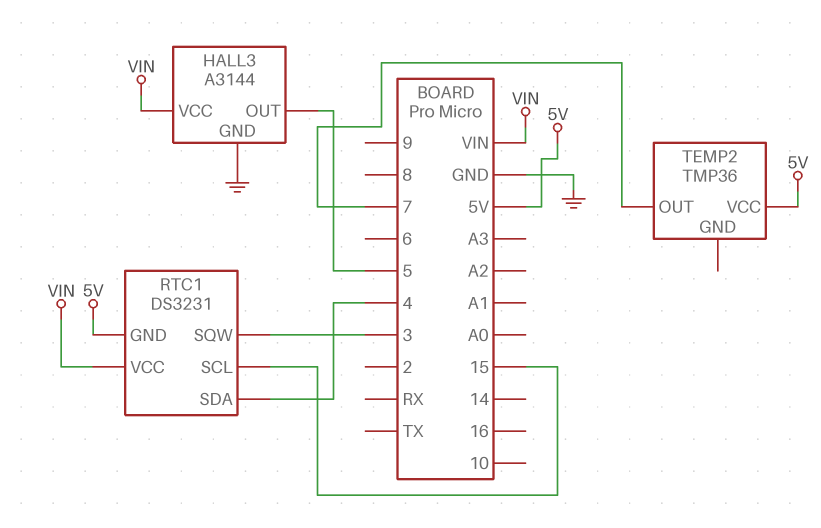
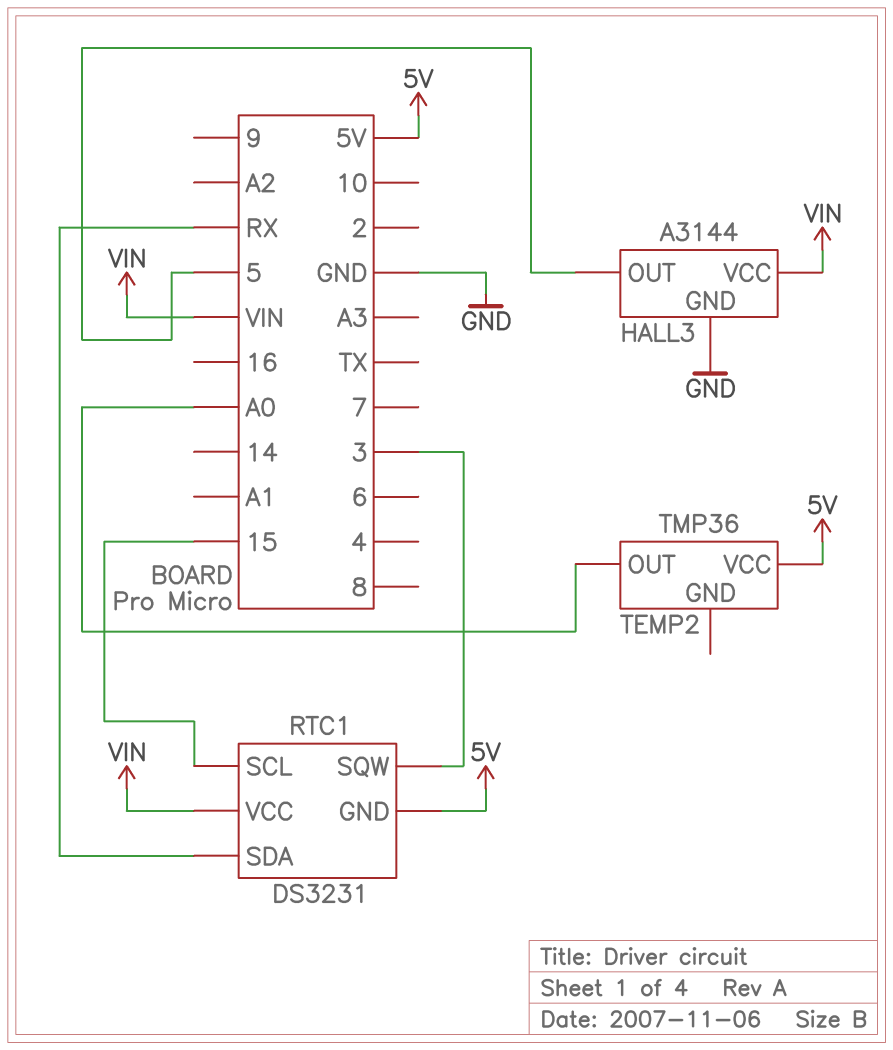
RTC1 pin SDA: 4 -> RX
TEMP2 pin OUT: 7 -> A0

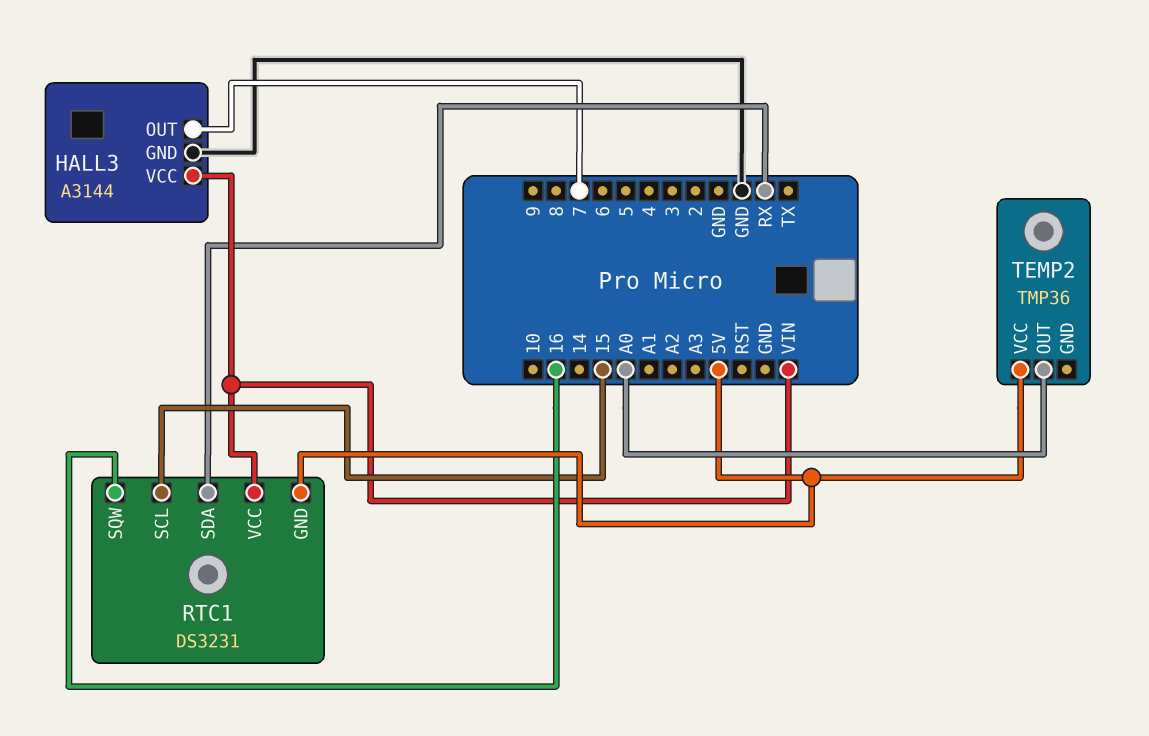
HALL3 pin OUT: 5 -> 7
RTC1 pin SQW: 3 -> 16

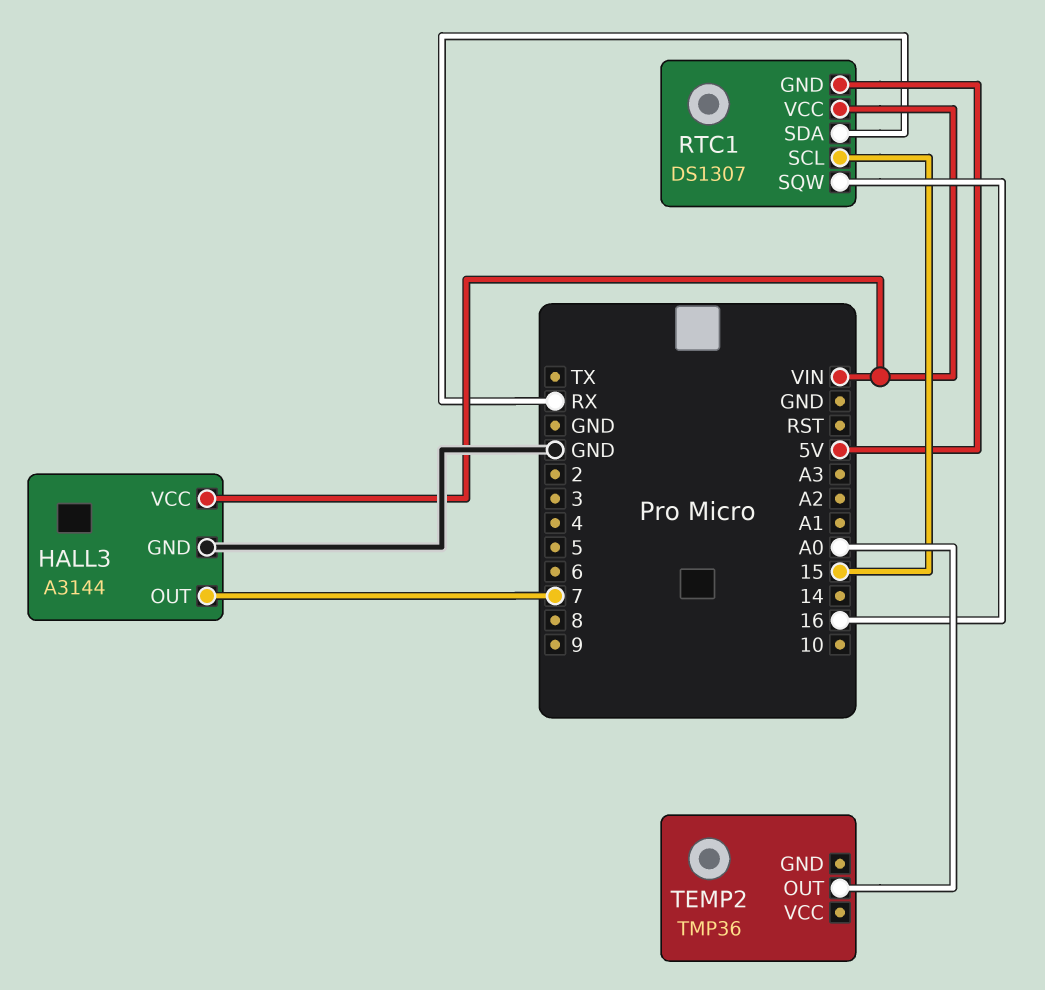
RTC1: DS3231 -> DS1307
TEMP2 pin VCC: 5V -> none

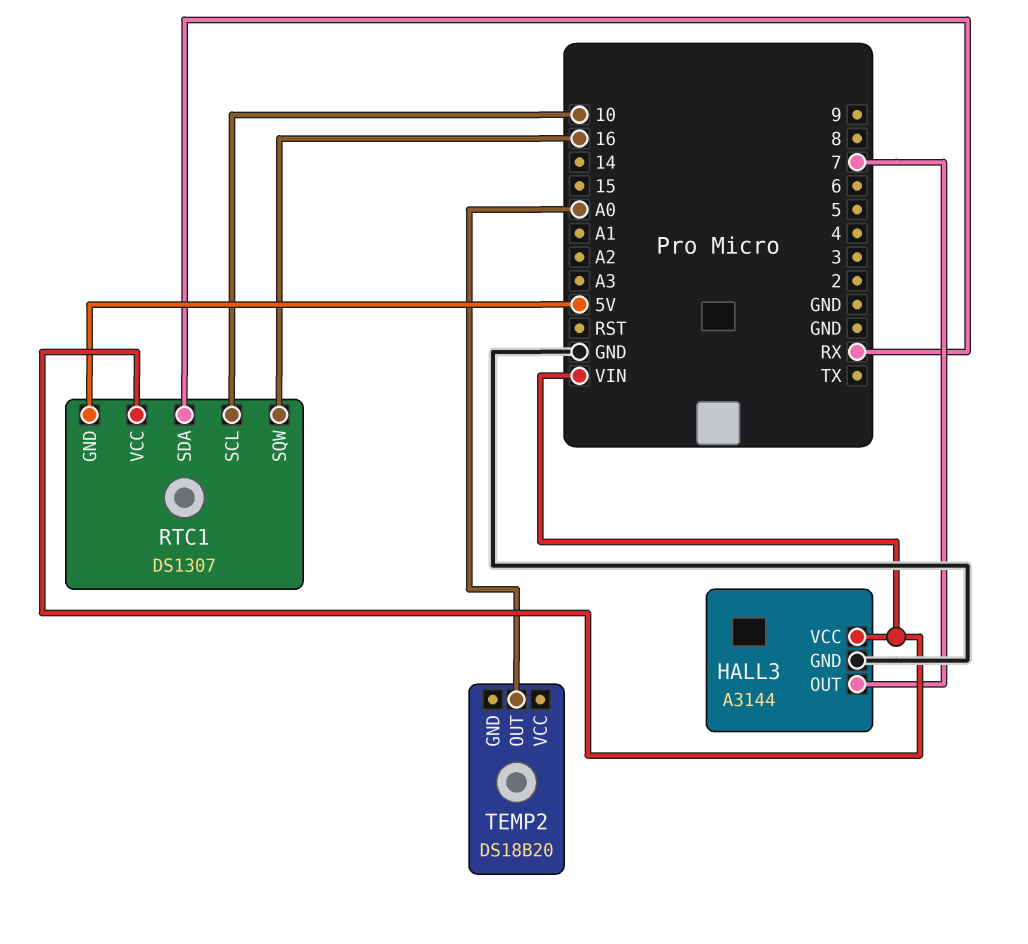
RTC1 pin SCL: 15 -> 10
TEMP2: TMP36 -> DS18B20

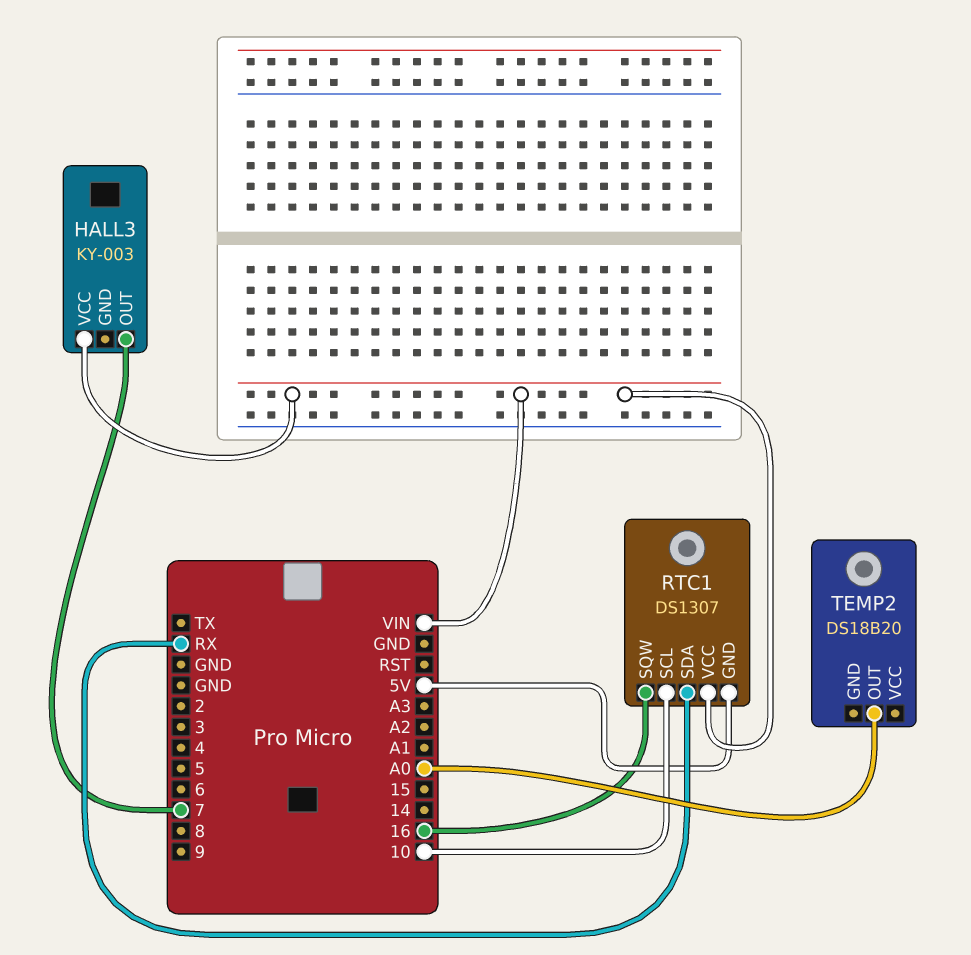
HALL3: A3144 -> KY-003
HALL3 pin GND: GND -> none

